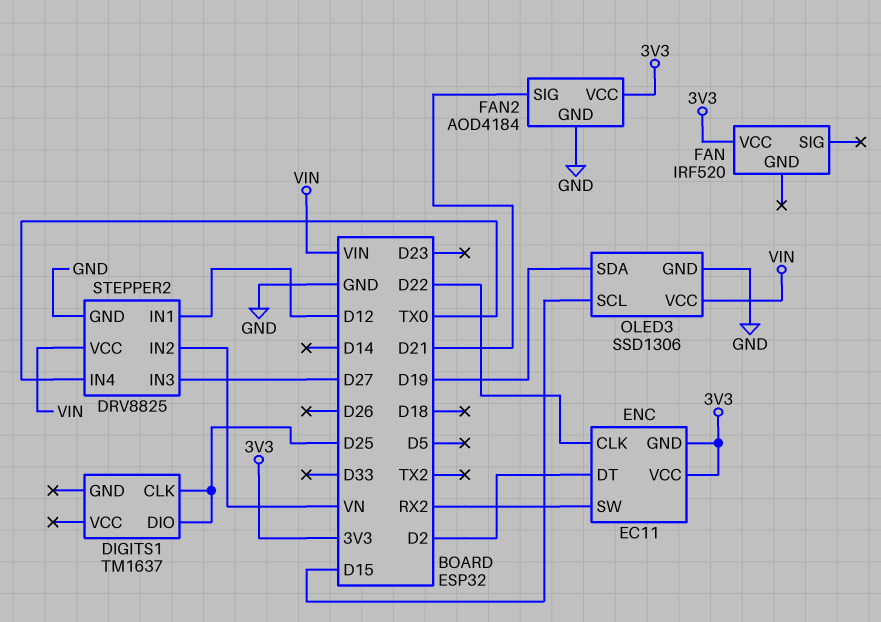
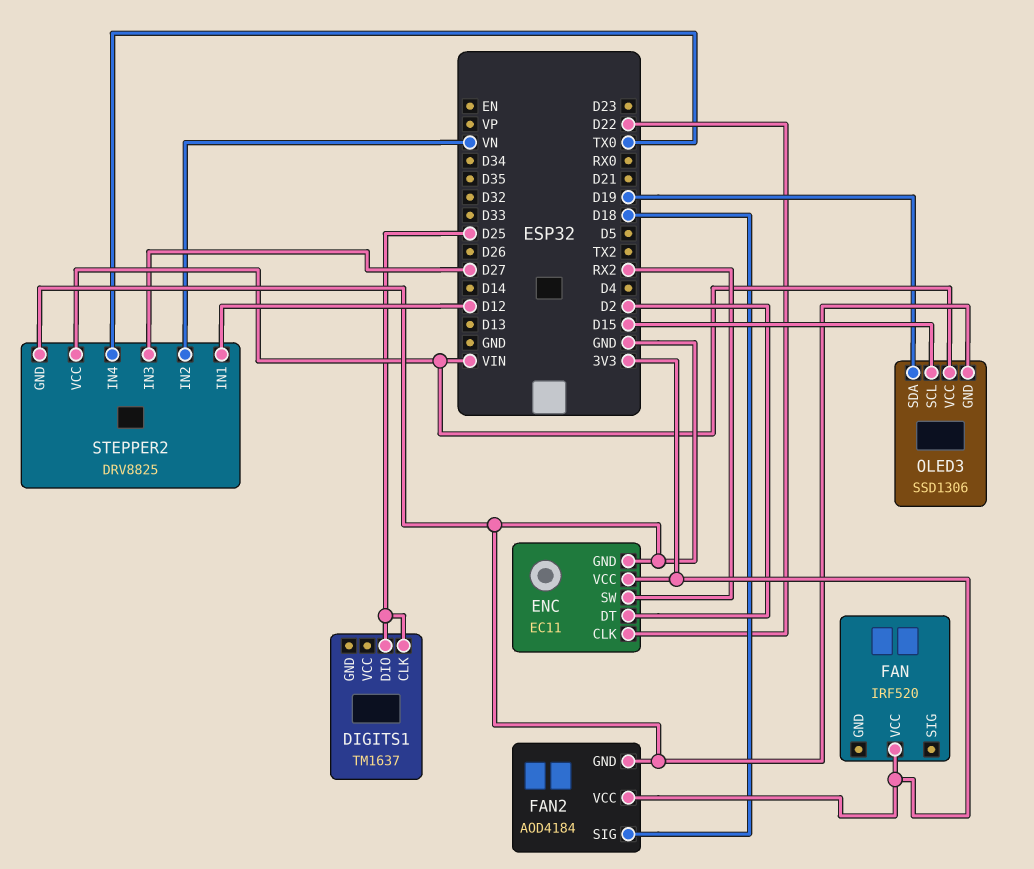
ENC pin GND: 3V3 -> GND
FAN2 pin SIG: D21 -> D18

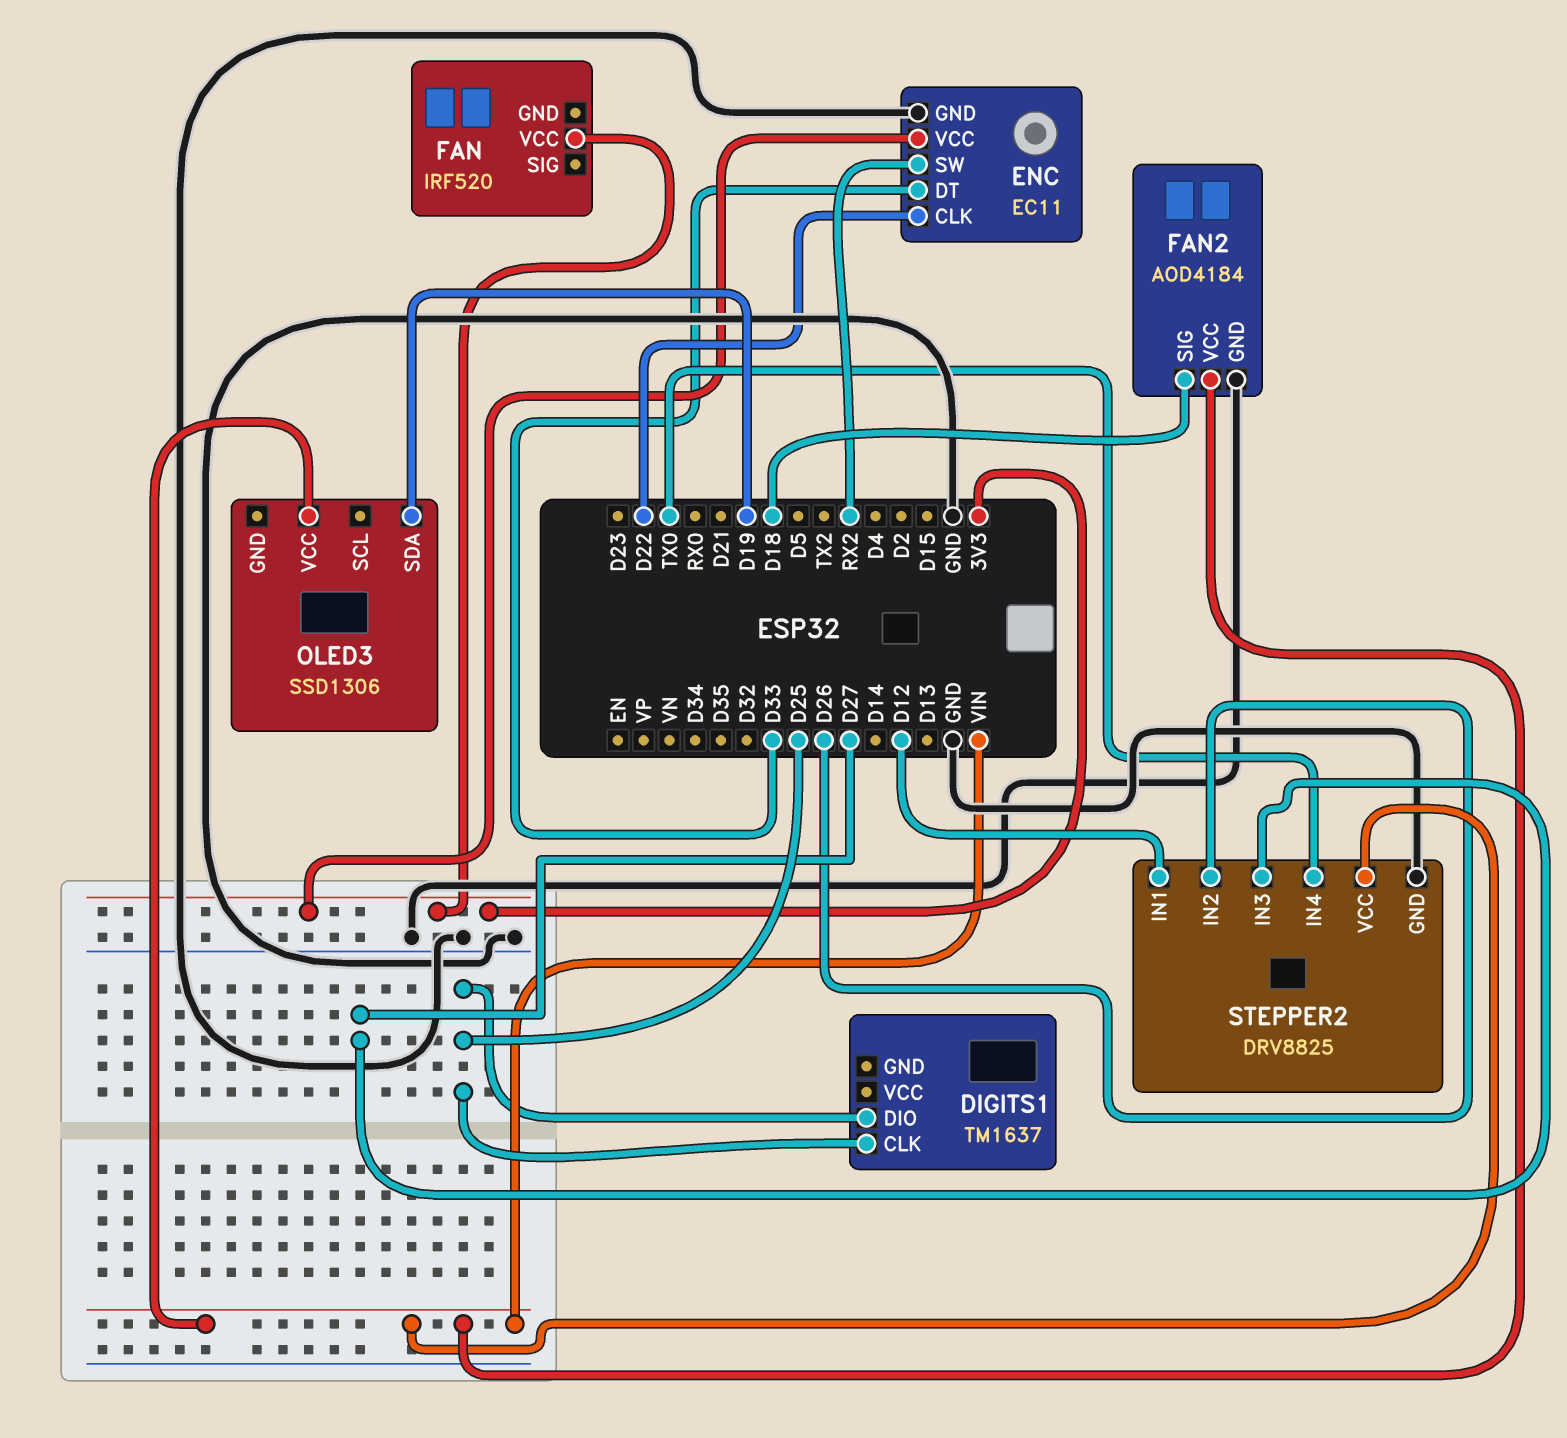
ENC pin DT: D2 -> D33
FAN2 pin VCC: 3V3 -> VIN
OLED3 pin GND: GND -> none
OLED3 pin SCL: D15 -> none
STEPPER2 pin IN2: VN -> D26

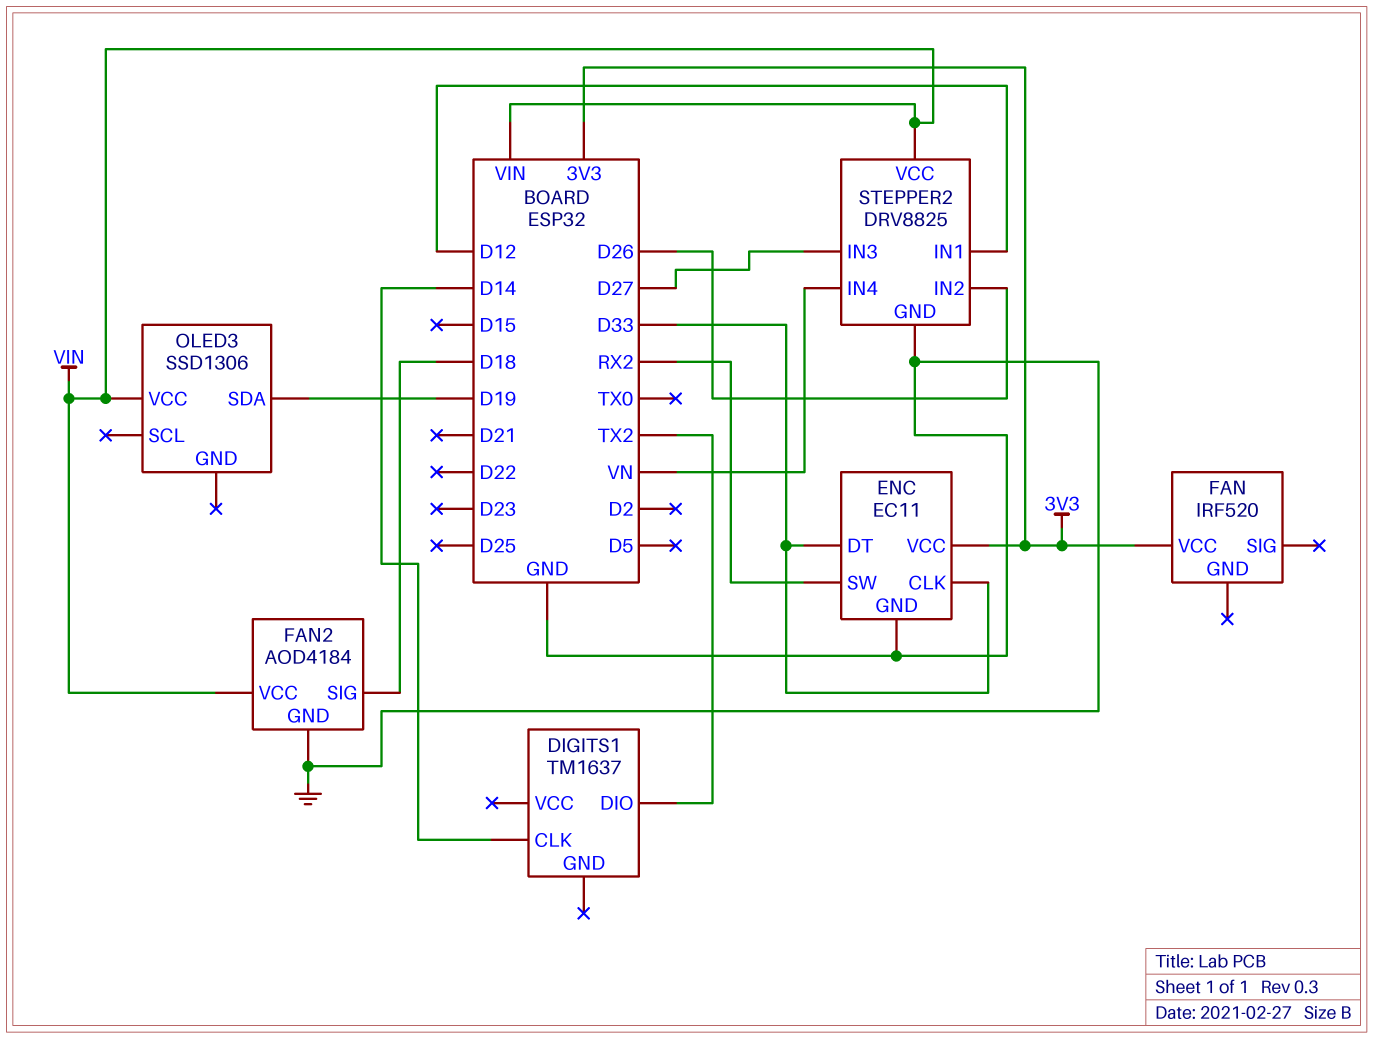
DIGITS1 pin CLK: D25 -> D14
DIGITS1 pin DIO: D25 -> TX2
ENC pin CLK: D22 -> D33
STEPPER2 pin IN4: TX0 -> VN

